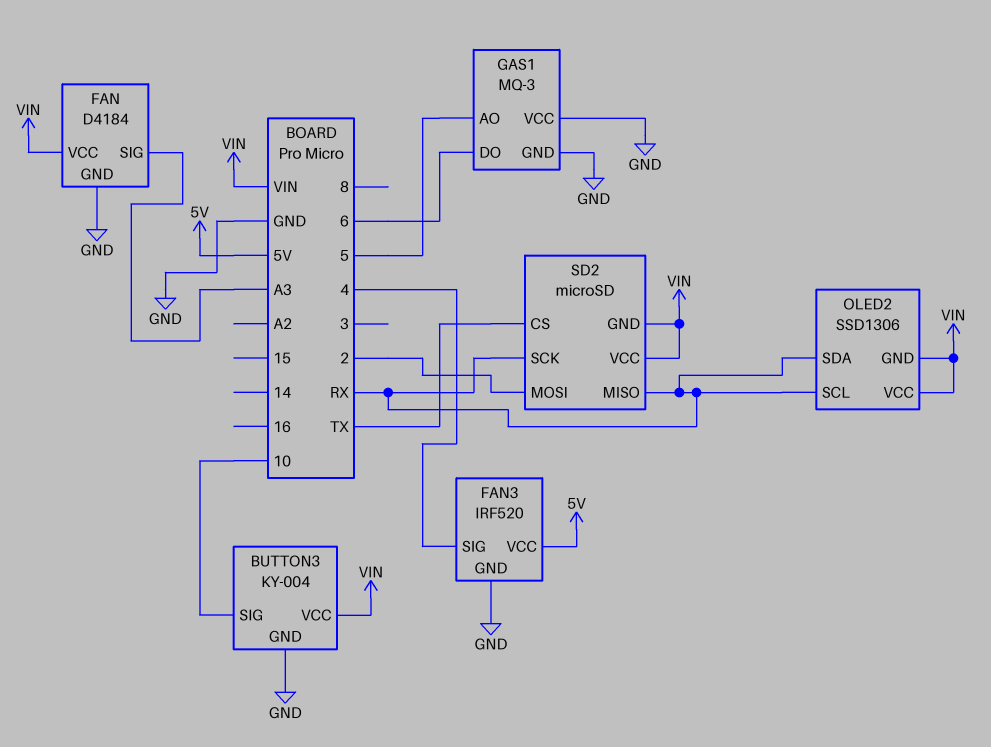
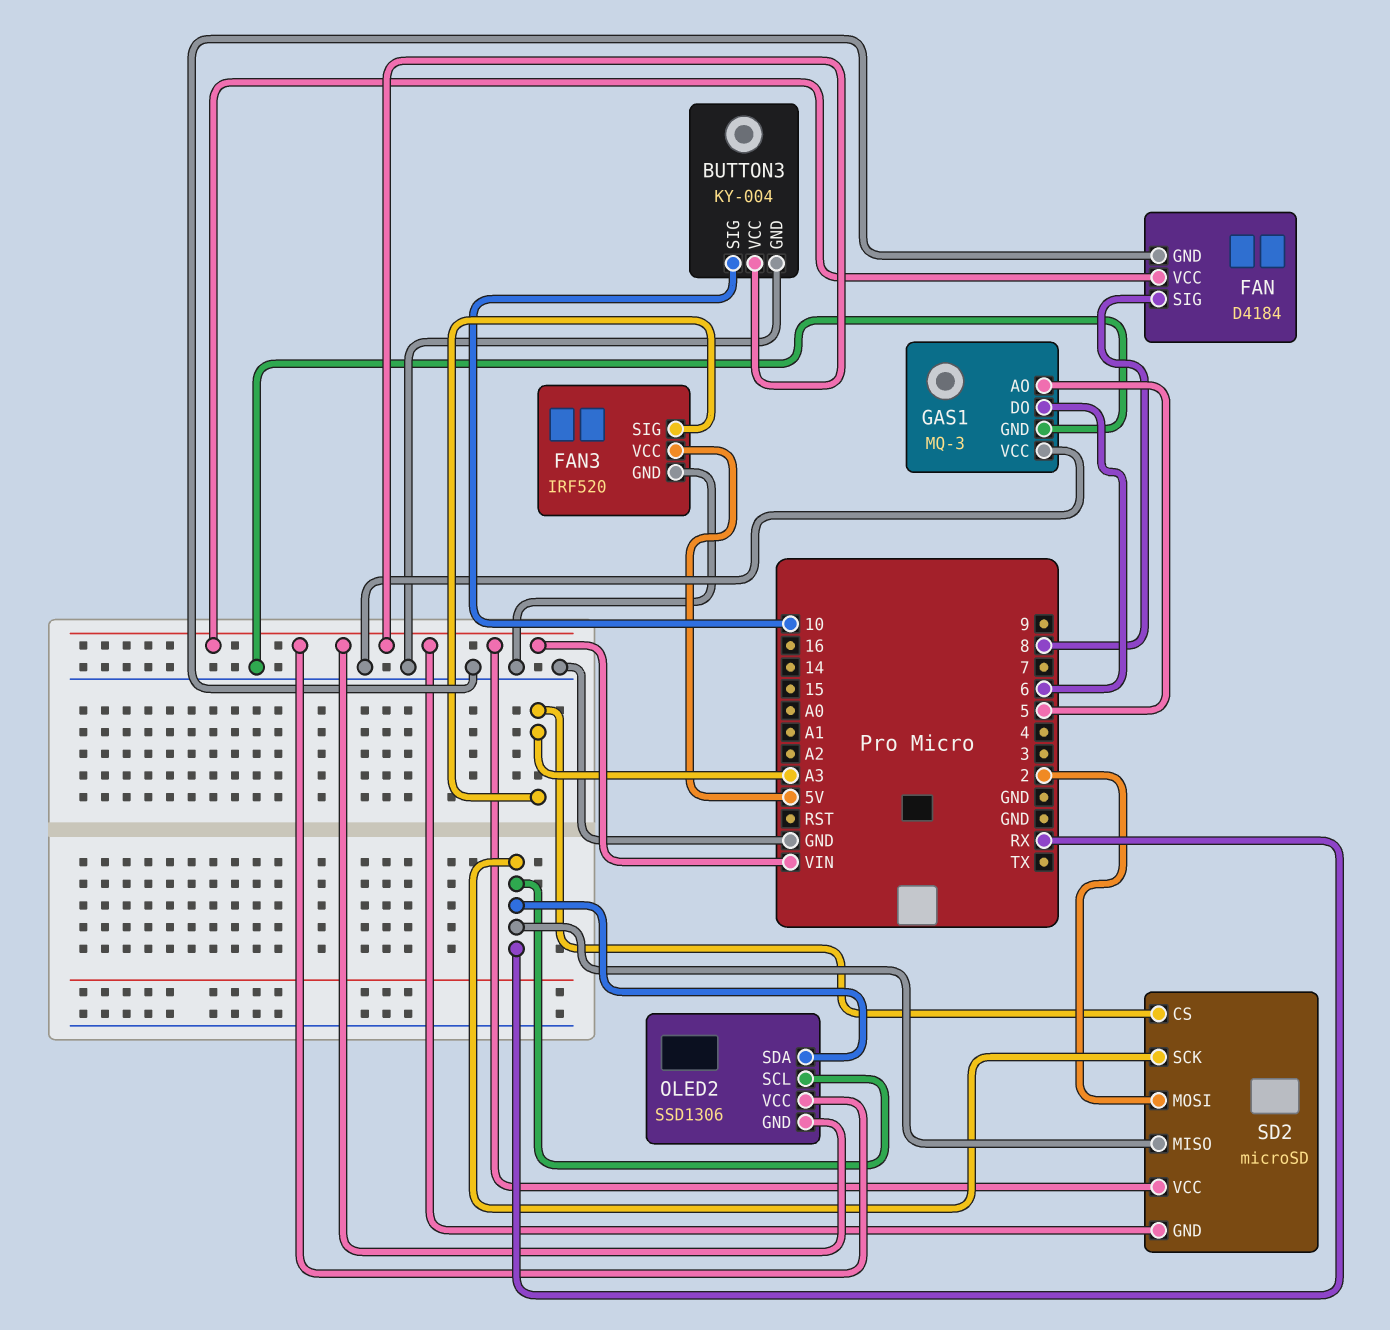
FAN pin SIG: A3 -> 8
FAN3 pin SIG: 4 -> A3
SD2 pin CS: TX -> A3

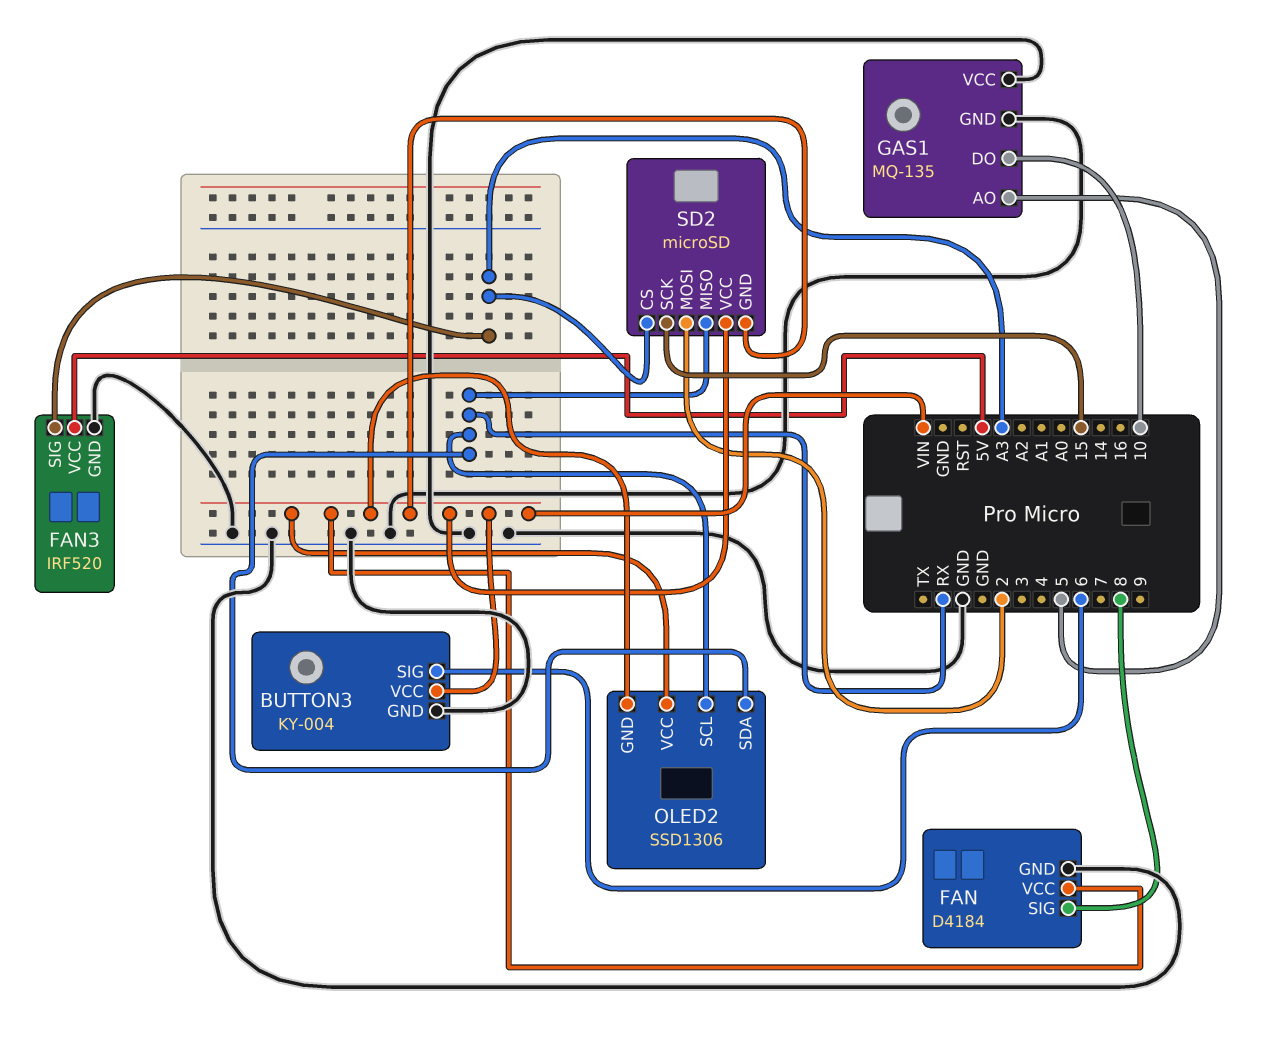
BUTTON3 pin SIG: 10 -> 6
GAS1: MQ-3 -> MQ-135
GAS1 pin DO: 6 -> 10
SD2 pin SCK: RX -> 15

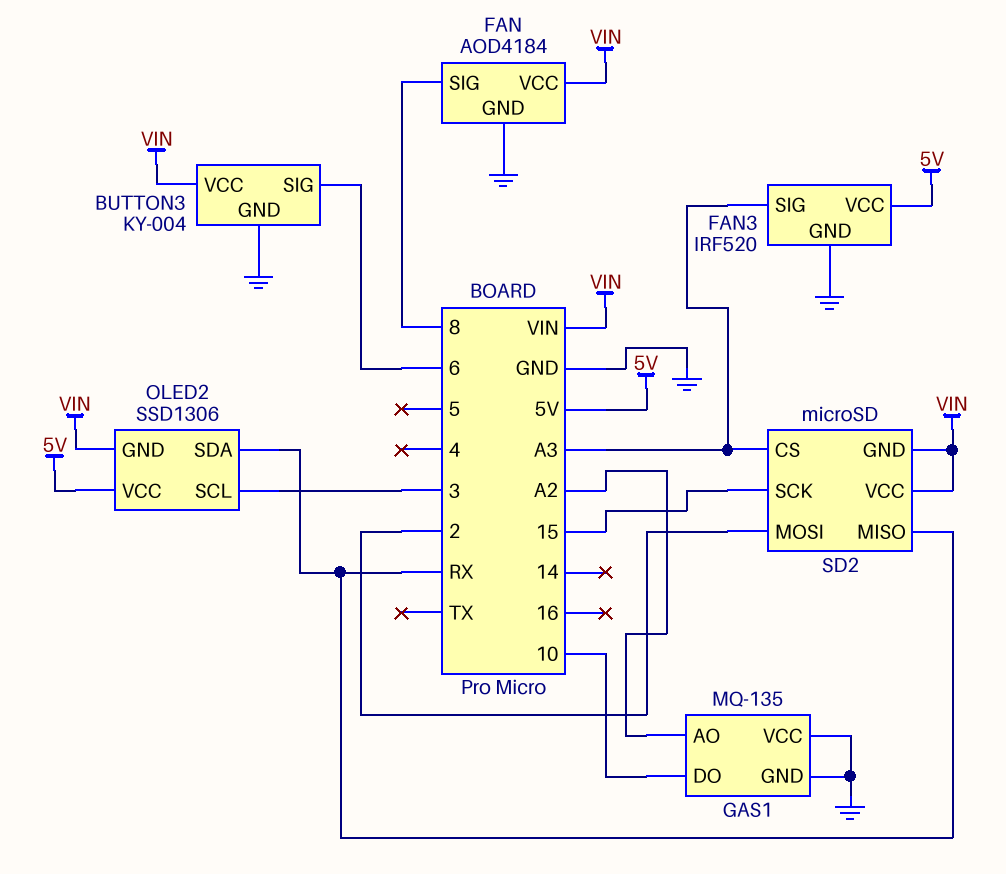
FAN: D4184 -> AOD4184
GAS1 pin AO: 5 -> A2
OLED2 pin SCL: RX -> 3
OLED2 pin VCC: VIN -> 5V

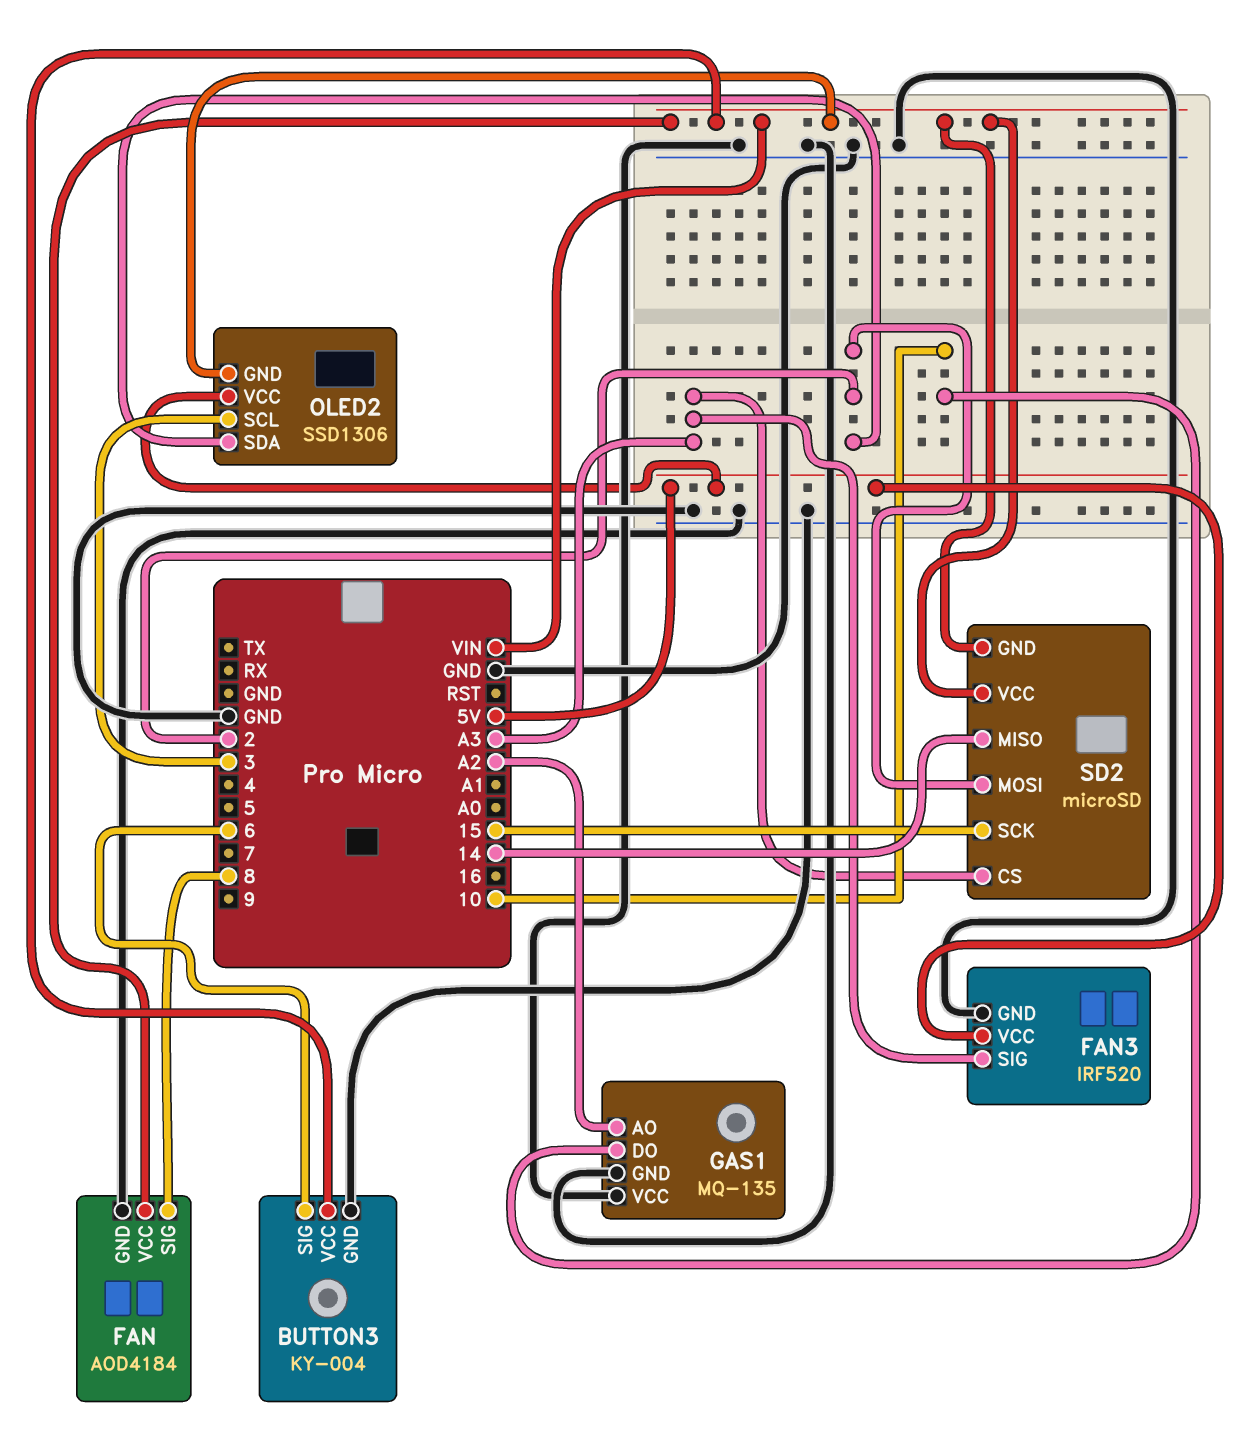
OLED2 pin SDA: RX -> 2
SD2 pin MISO: RX -> 14

